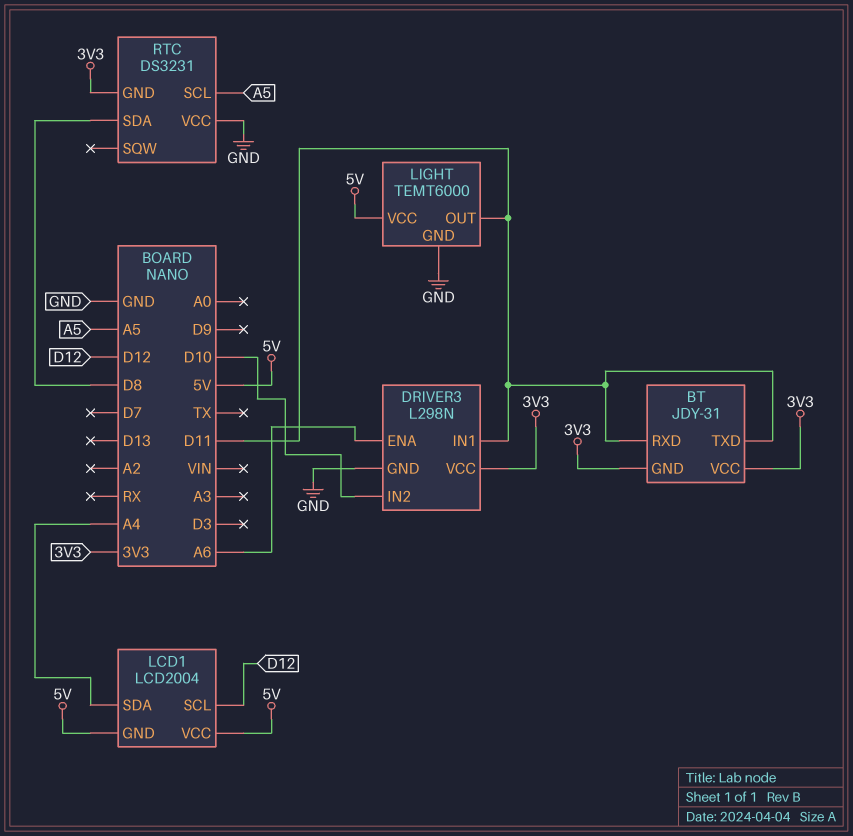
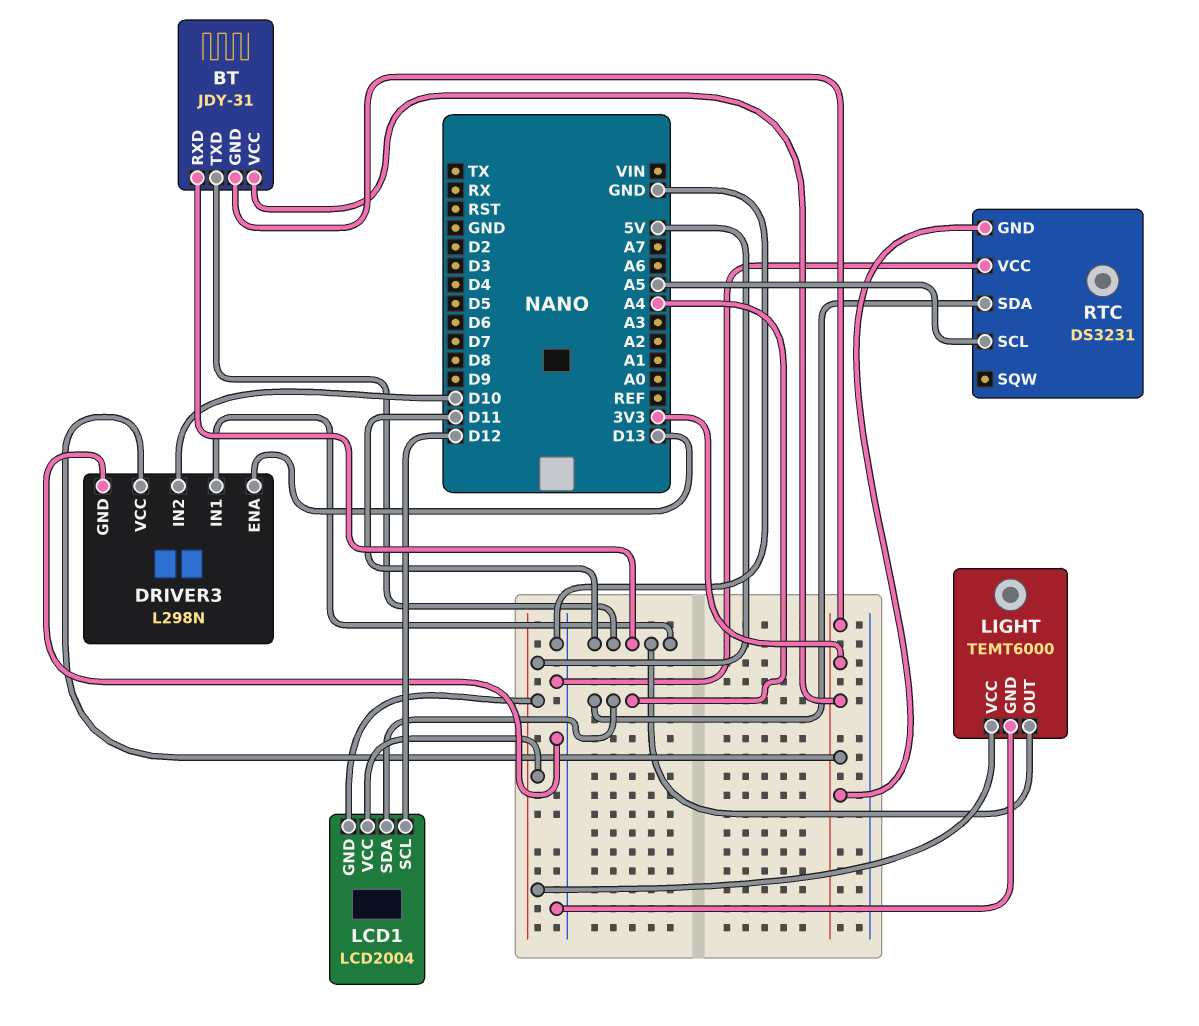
DRIVER3 pin ENA: A6 -> D13
RTC pin SDA: D8 -> A4

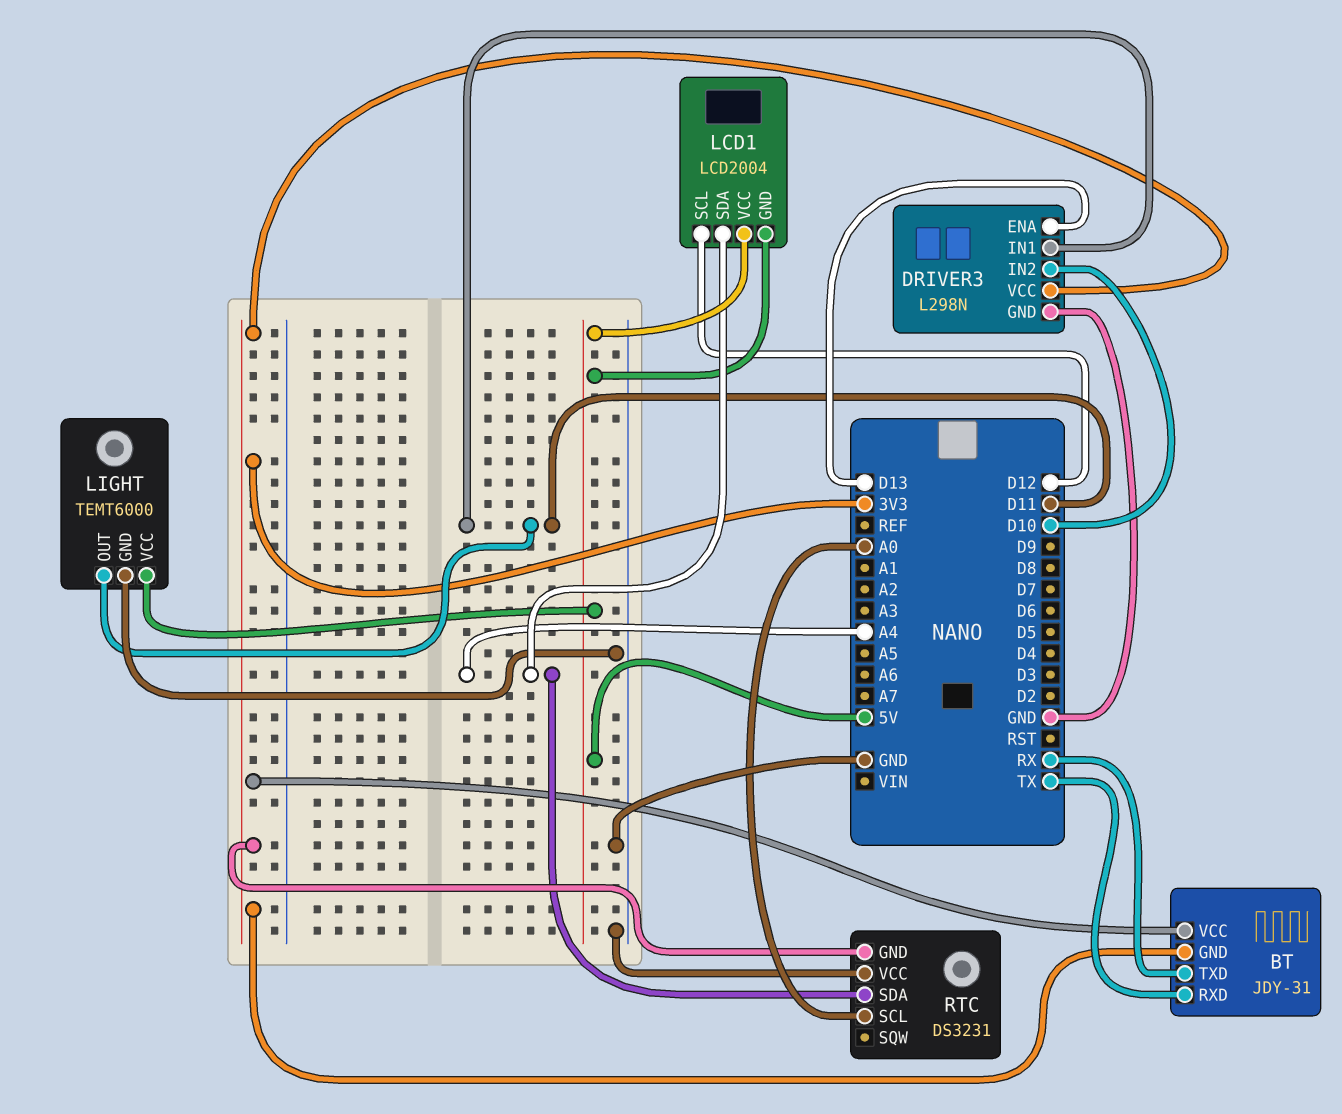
BT pin RXD: D11 -> TX
BT pin TXD: D11 -> RX
RTC pin SCL: A5 -> A0

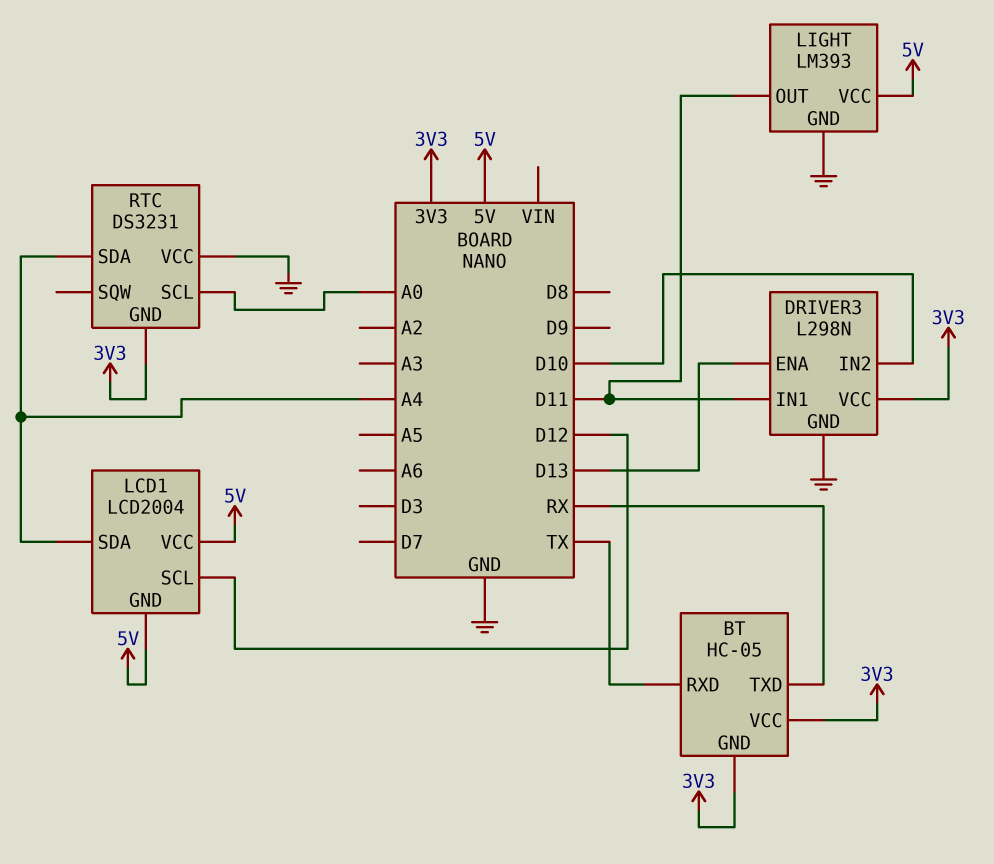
BT: JDY-31 -> HC-05
LIGHT: TEMT6000 -> LM393

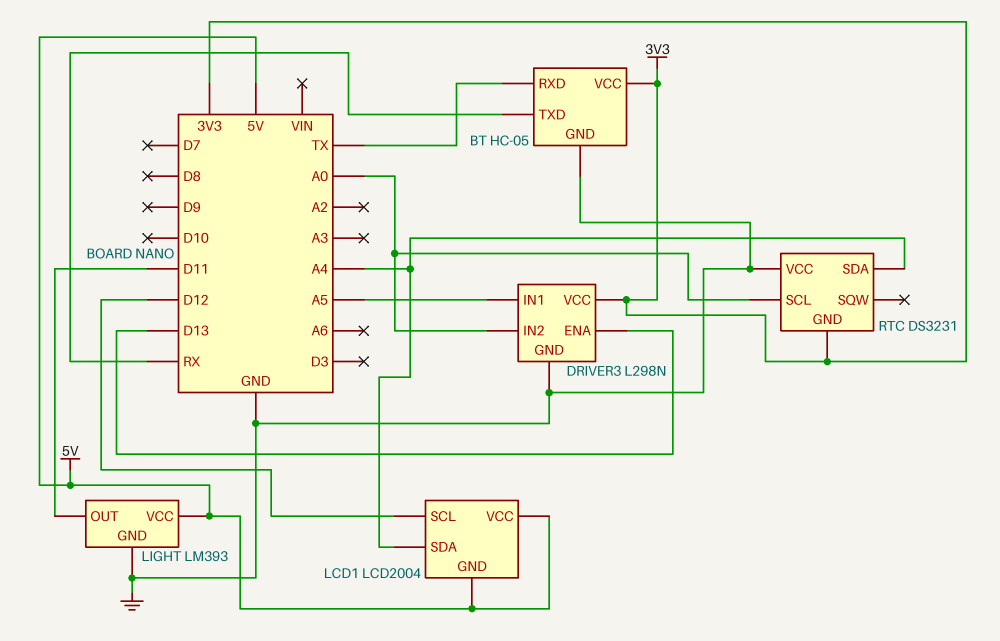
BT pin GND: 3V3 -> GND
DRIVER3 pin IN1: D11 -> A5
DRIVER3 pin IN2: D10 -> A0

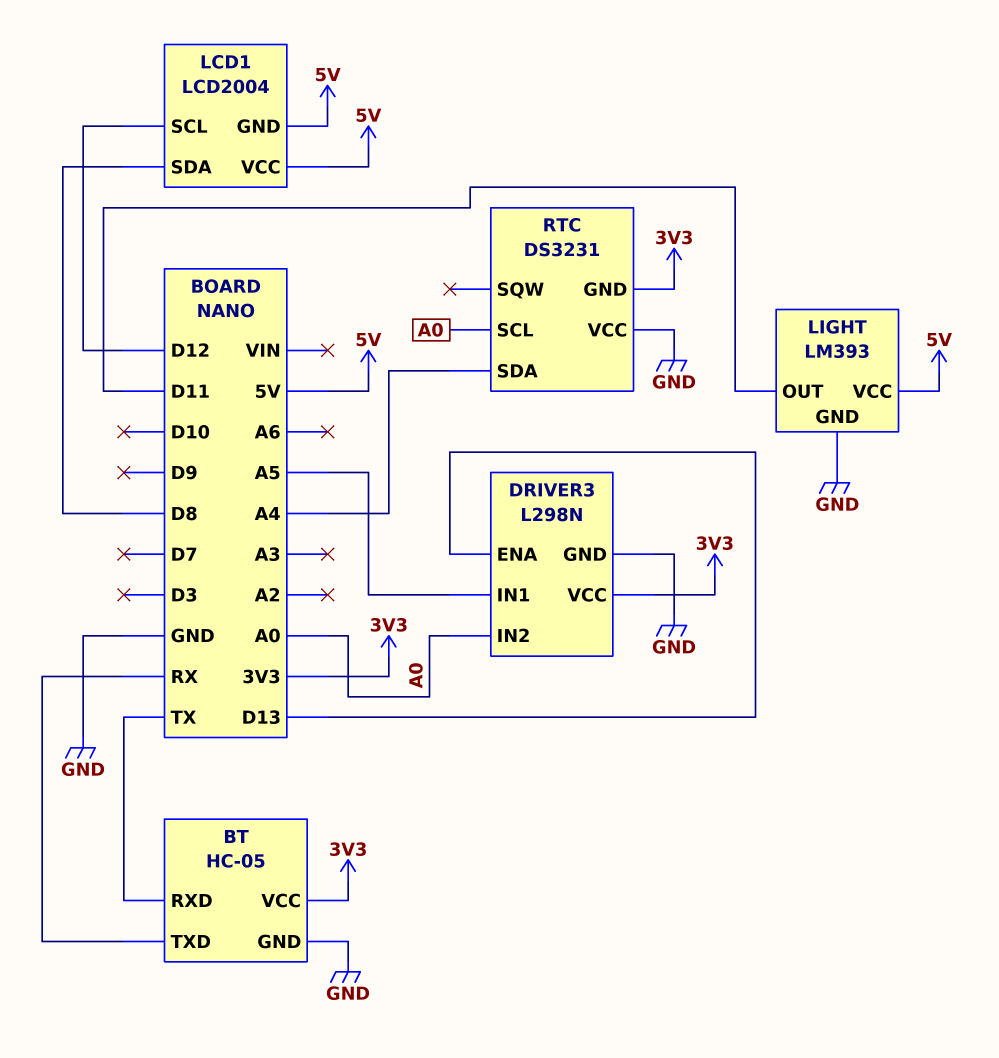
LCD1 pin SDA: A4 -> D8

